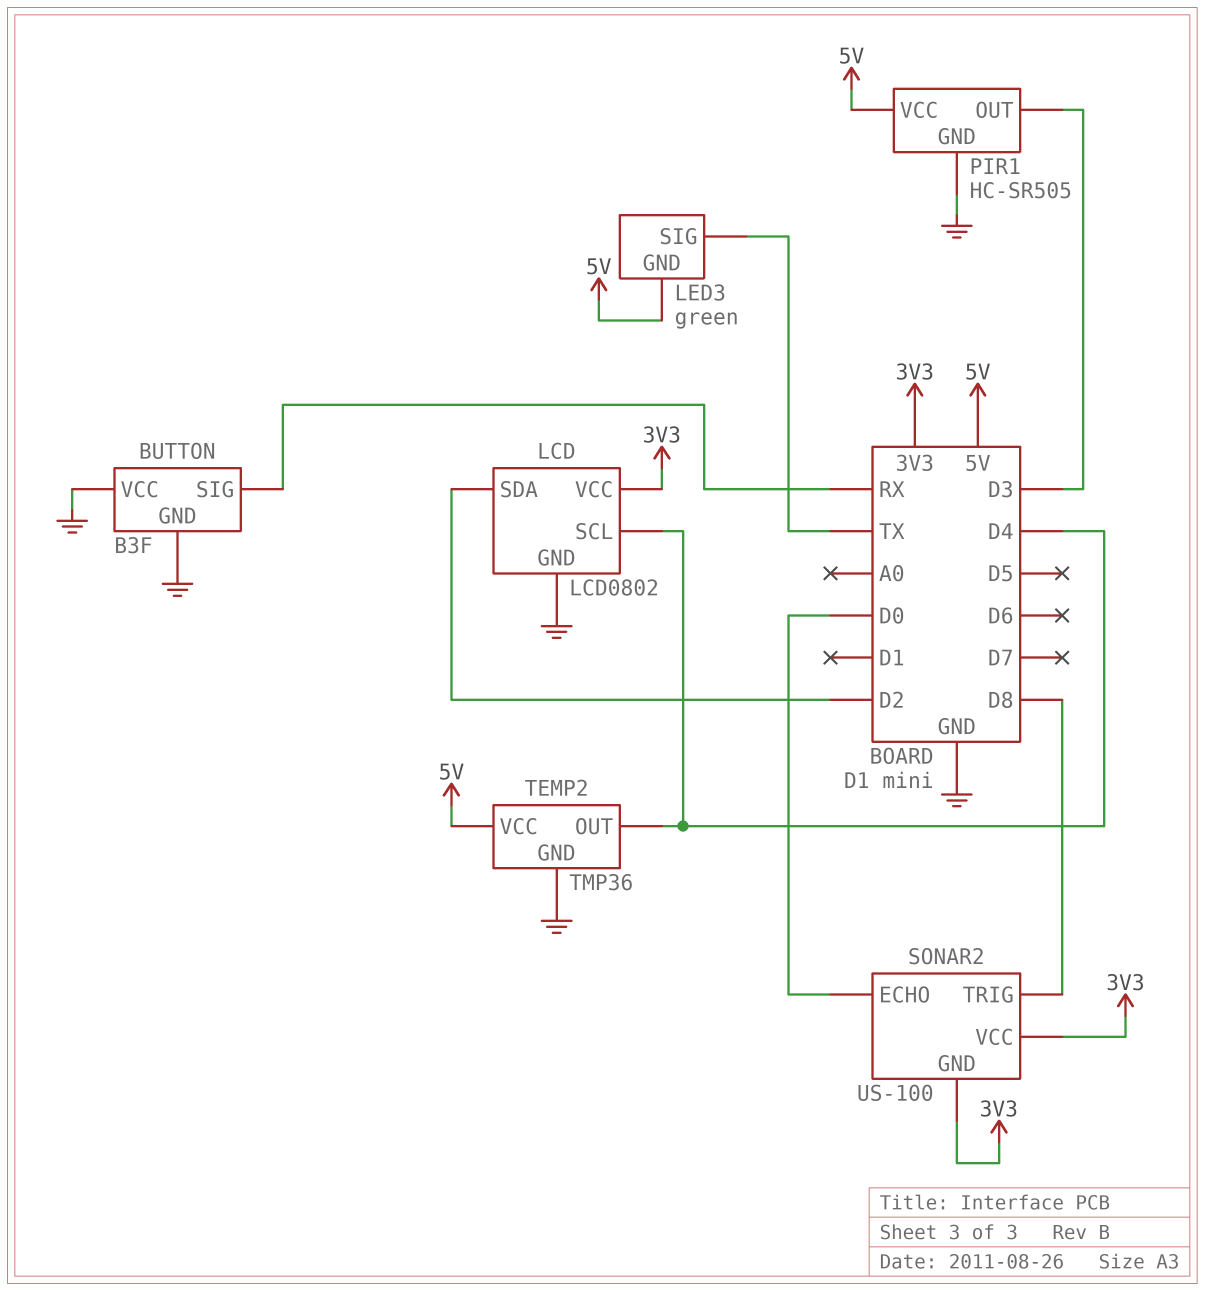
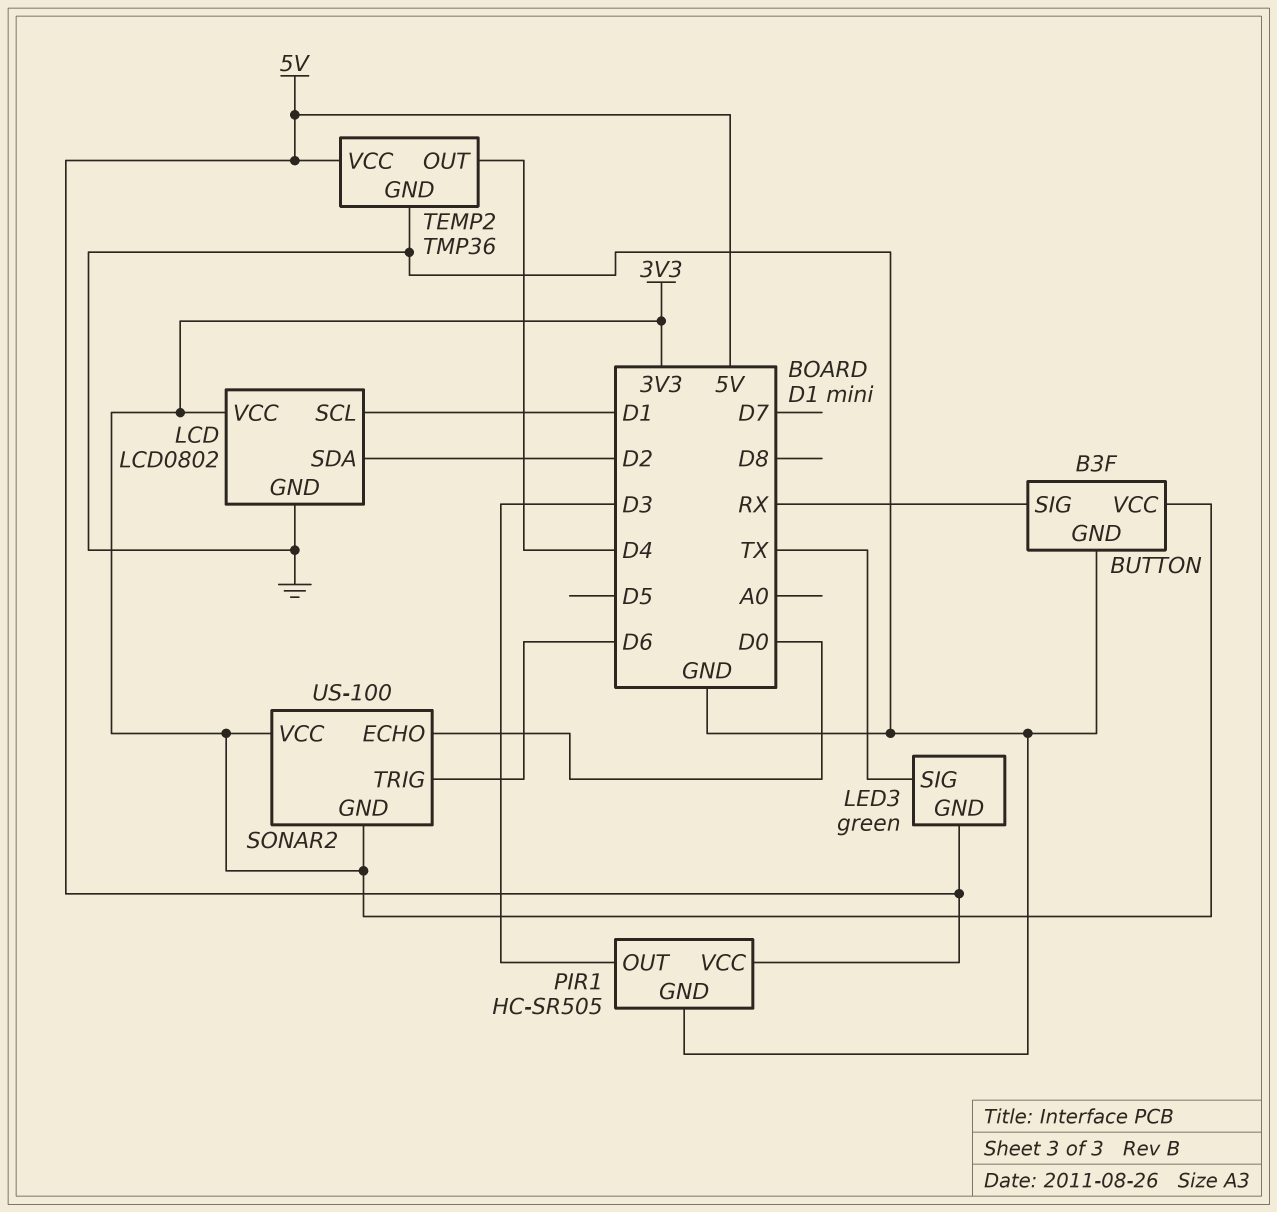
BUTTON pin VCC: GND -> 3V3
LCD pin SCL: D4 -> D1
SONAR2 pin TRIG: D8 -> D6

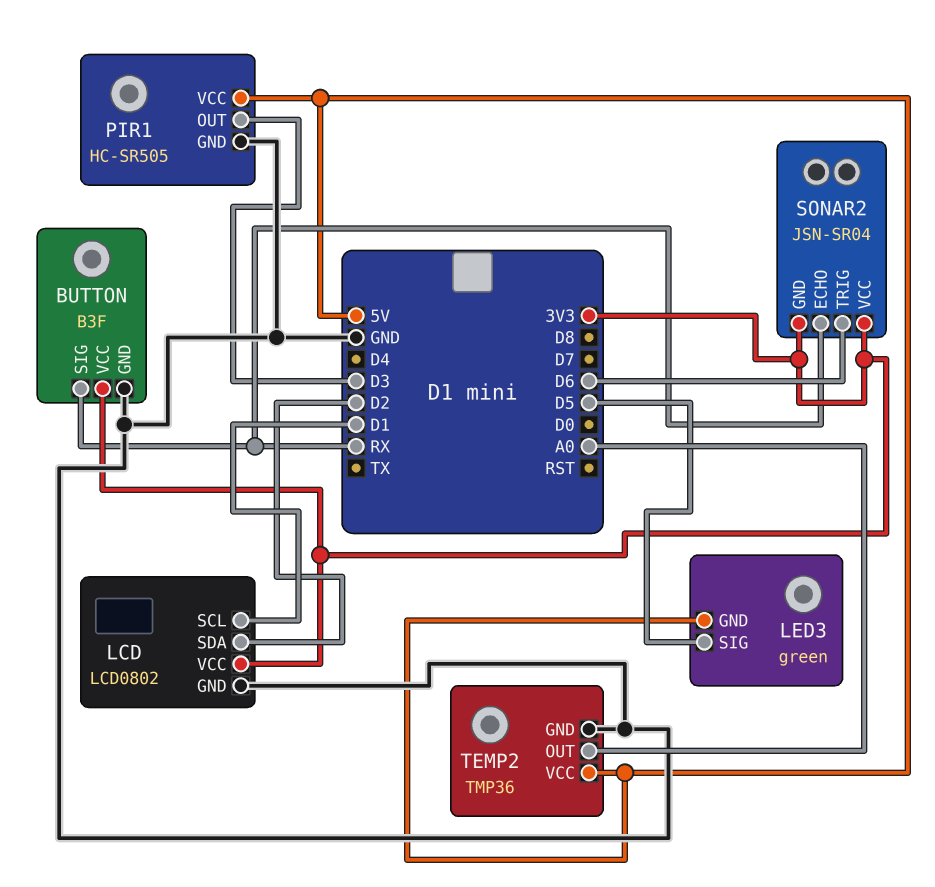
LED3 pin SIG: TX -> D5
SONAR2: US-100 -> JSN-SR04
SONAR2 pin ECHO: D0 -> RX
TEMP2 pin OUT: D4 -> A0

